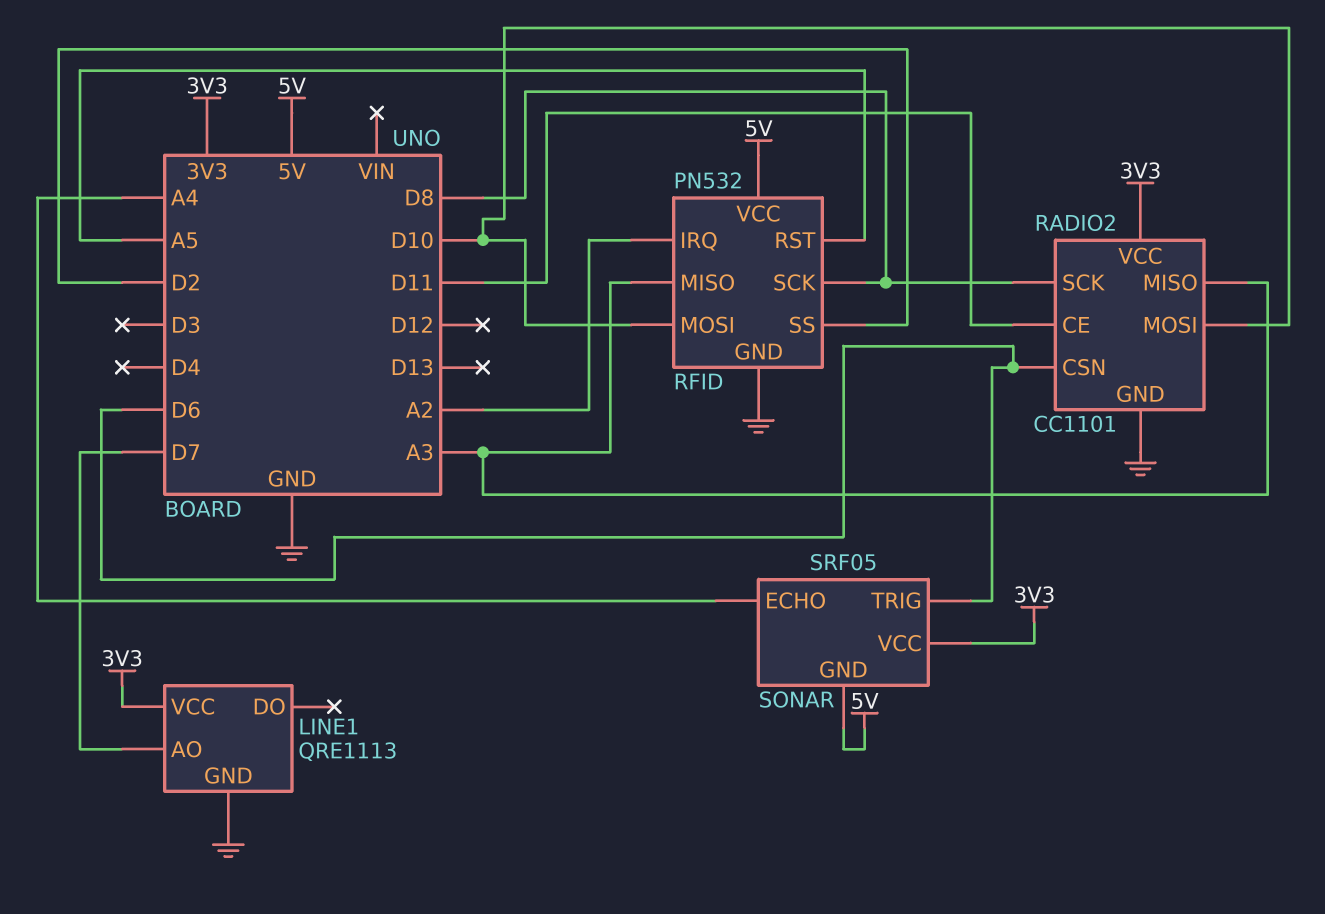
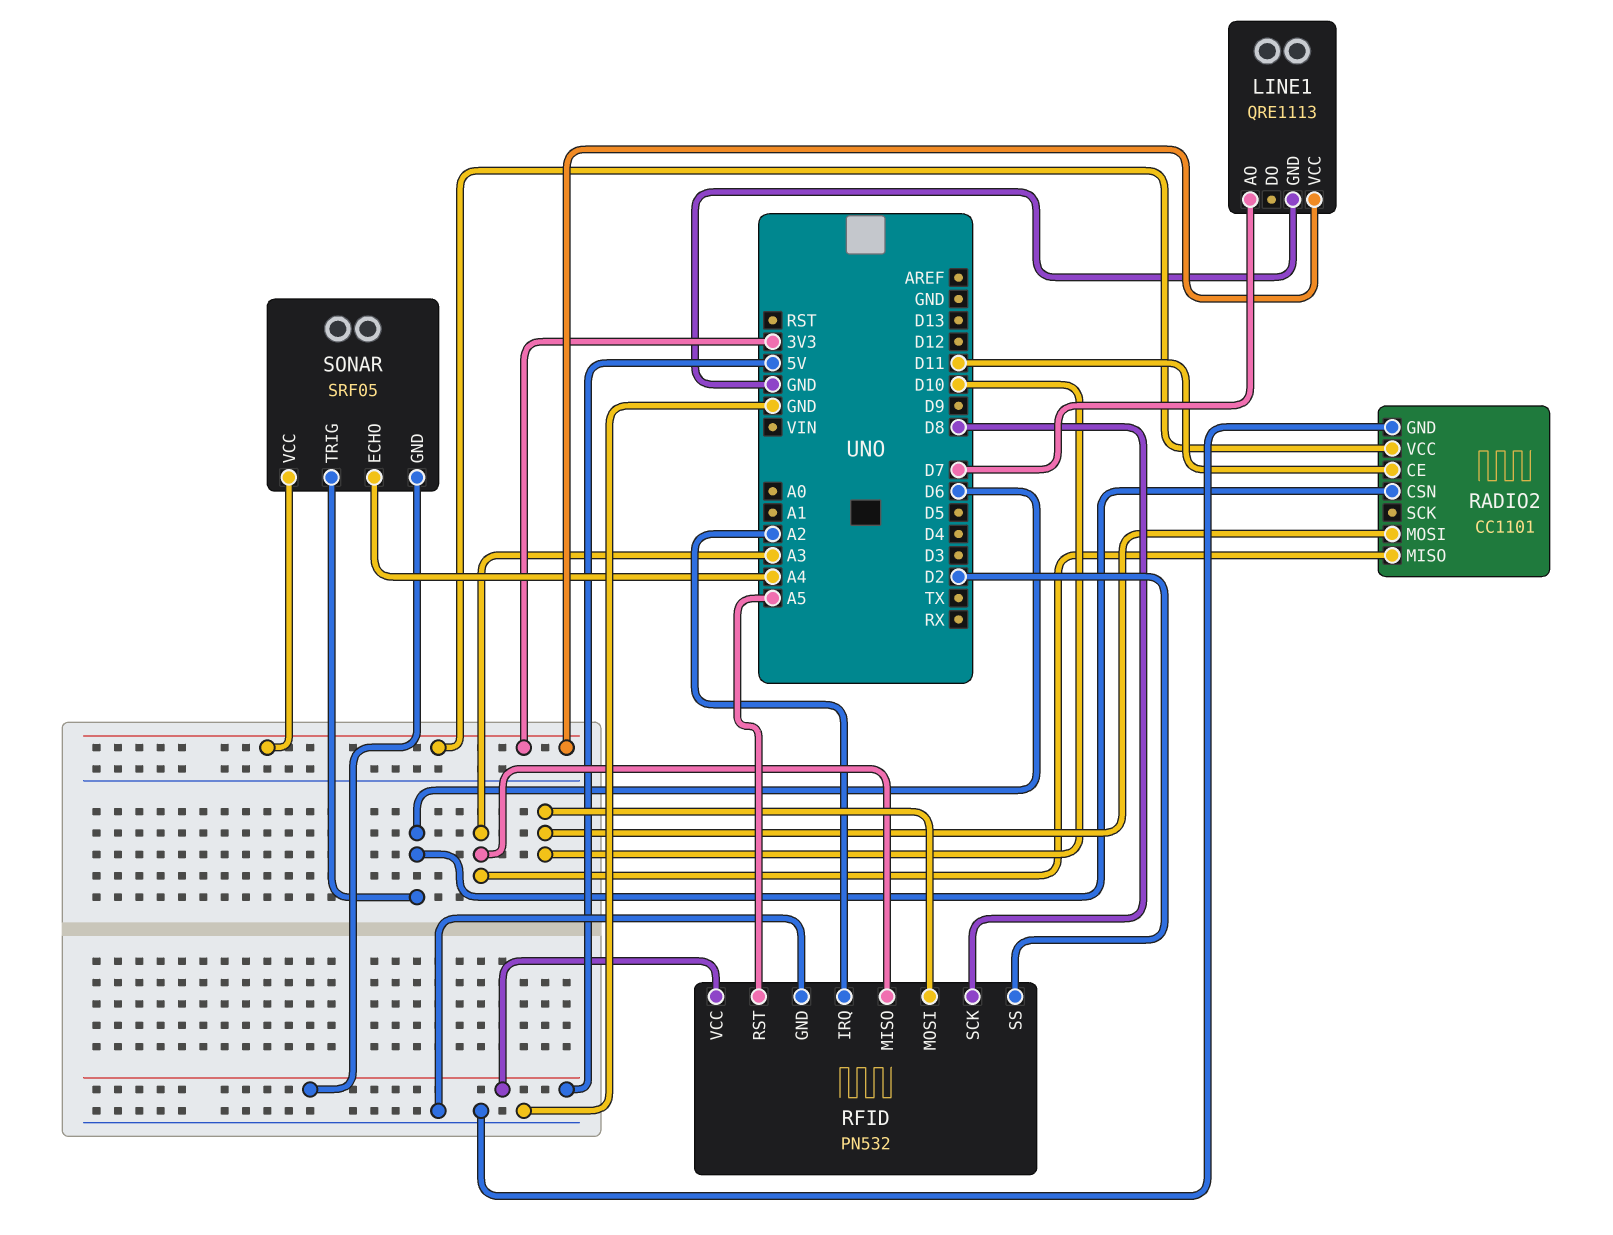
RADIO2 pin SCK: D8 -> none

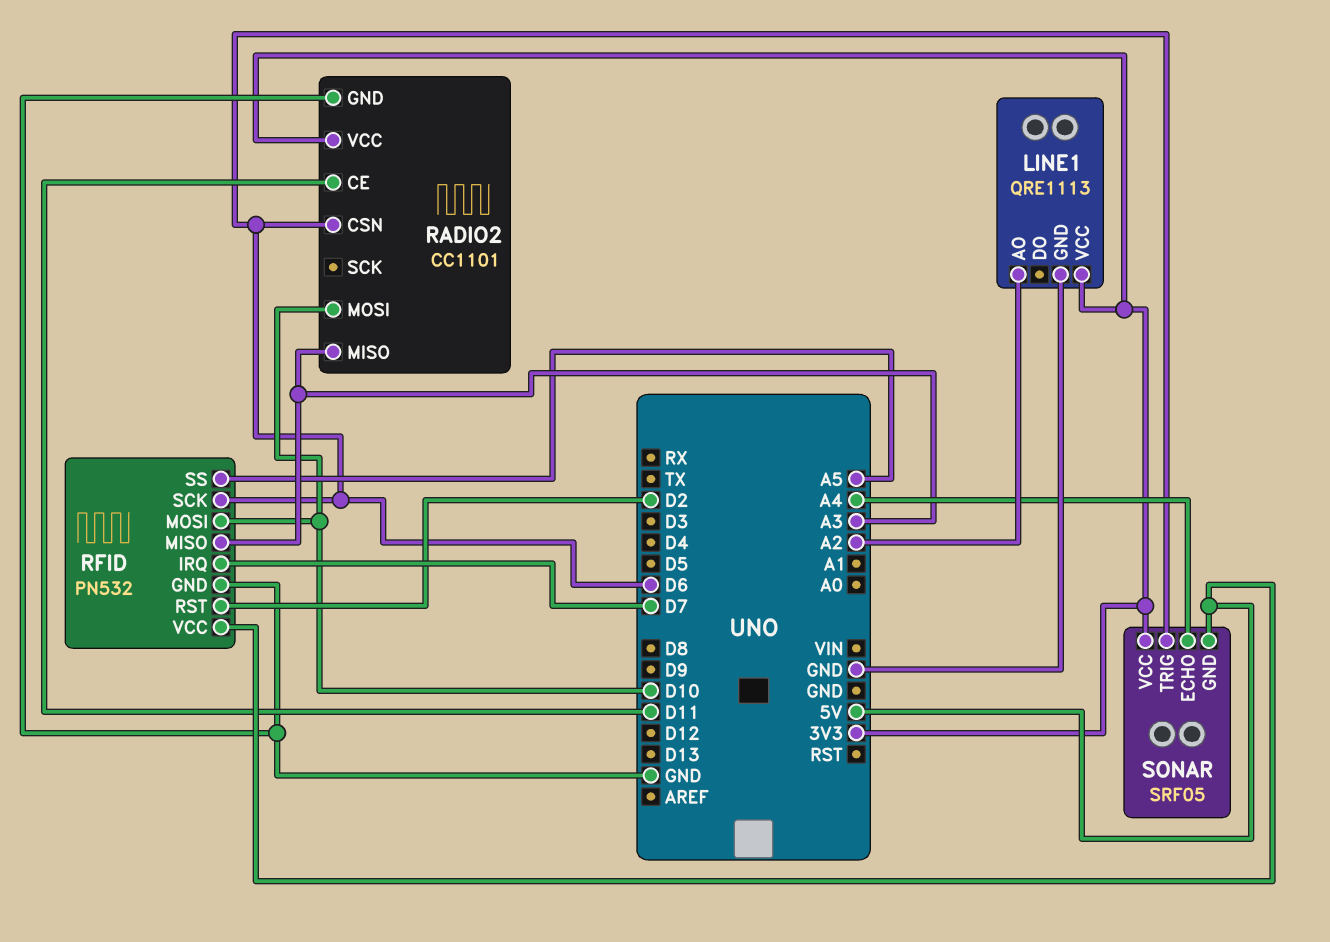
LINE1 pin AO: D7 -> A2
RFID pin IRQ: A2 -> D7
RFID pin RST: A5 -> D2
RFID pin SCK: D8 -> D6
RFID pin SS: D2 -> A5

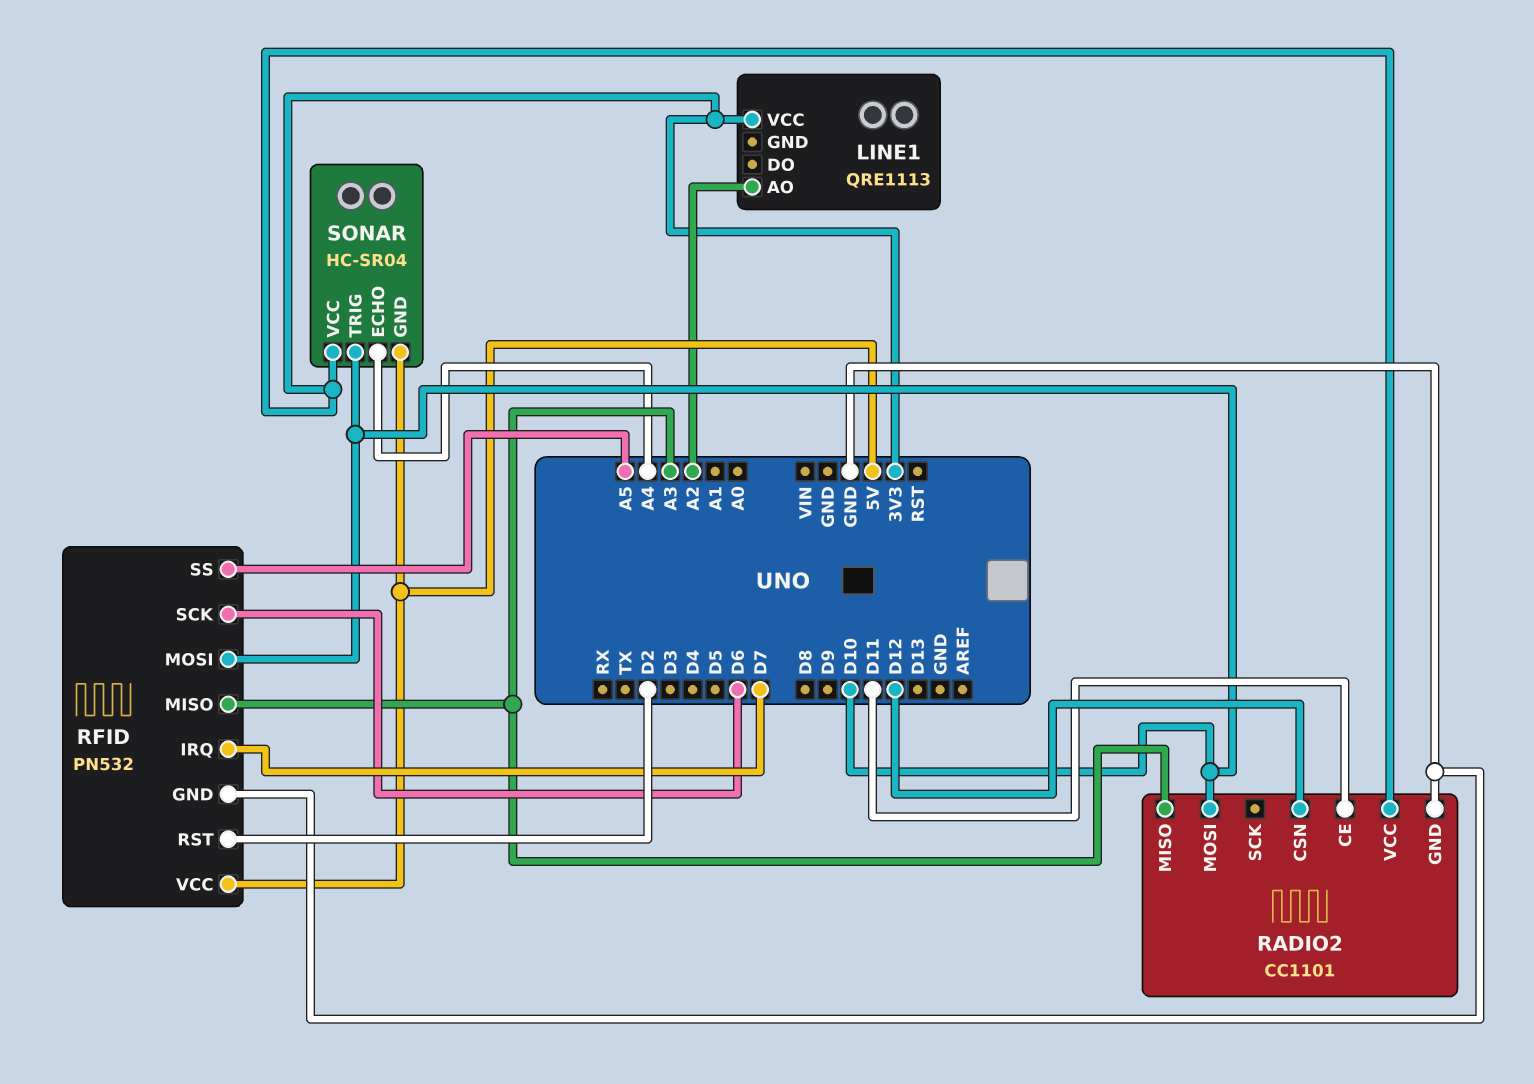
LINE1 pin GND: GND -> none
RADIO2 pin CSN: D6 -> D12
SONAR: SRF05 -> HC-SR04
SONAR pin TRIG: D6 -> D10

